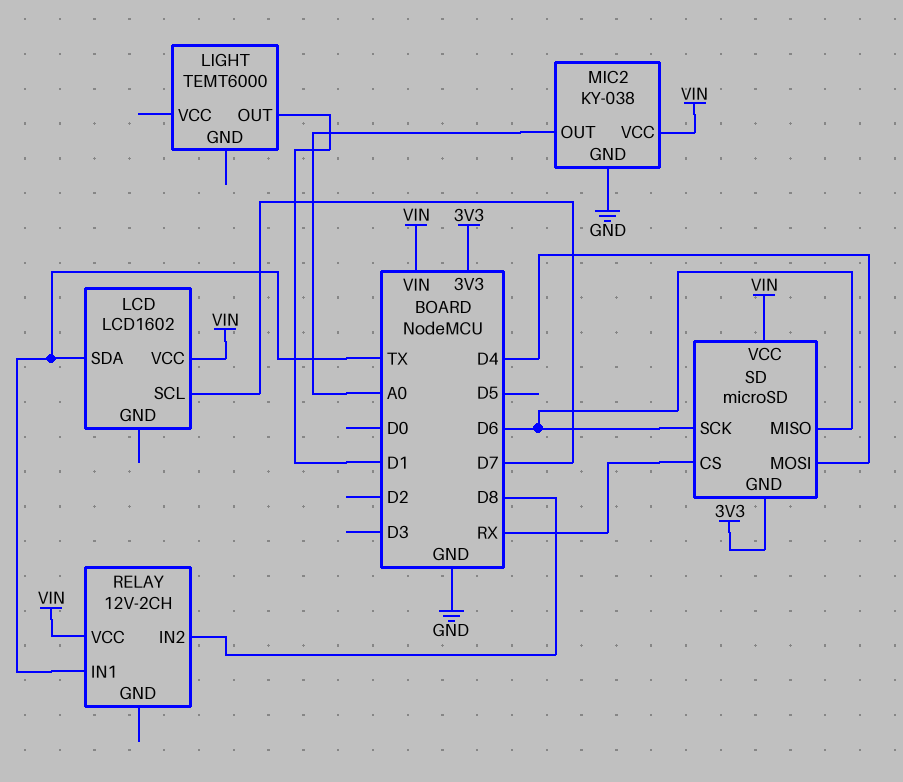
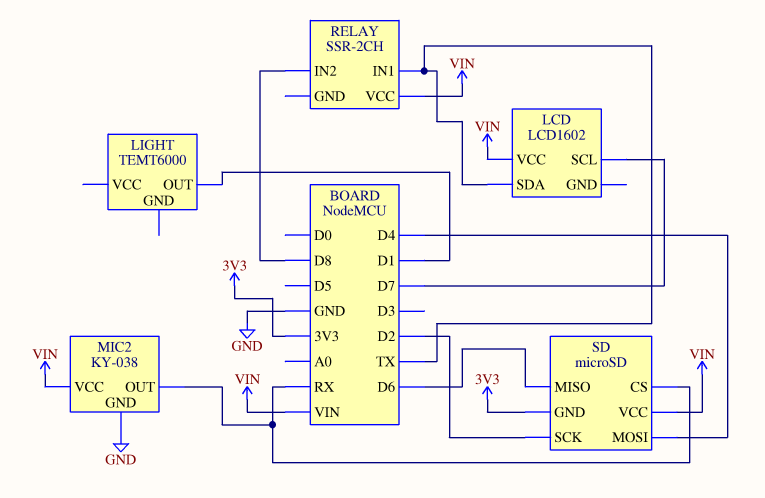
MIC2 pin OUT: A0 -> RX
RELAY: 12V-2CH -> SSR-2CH
SD pin SCK: D6 -> D2

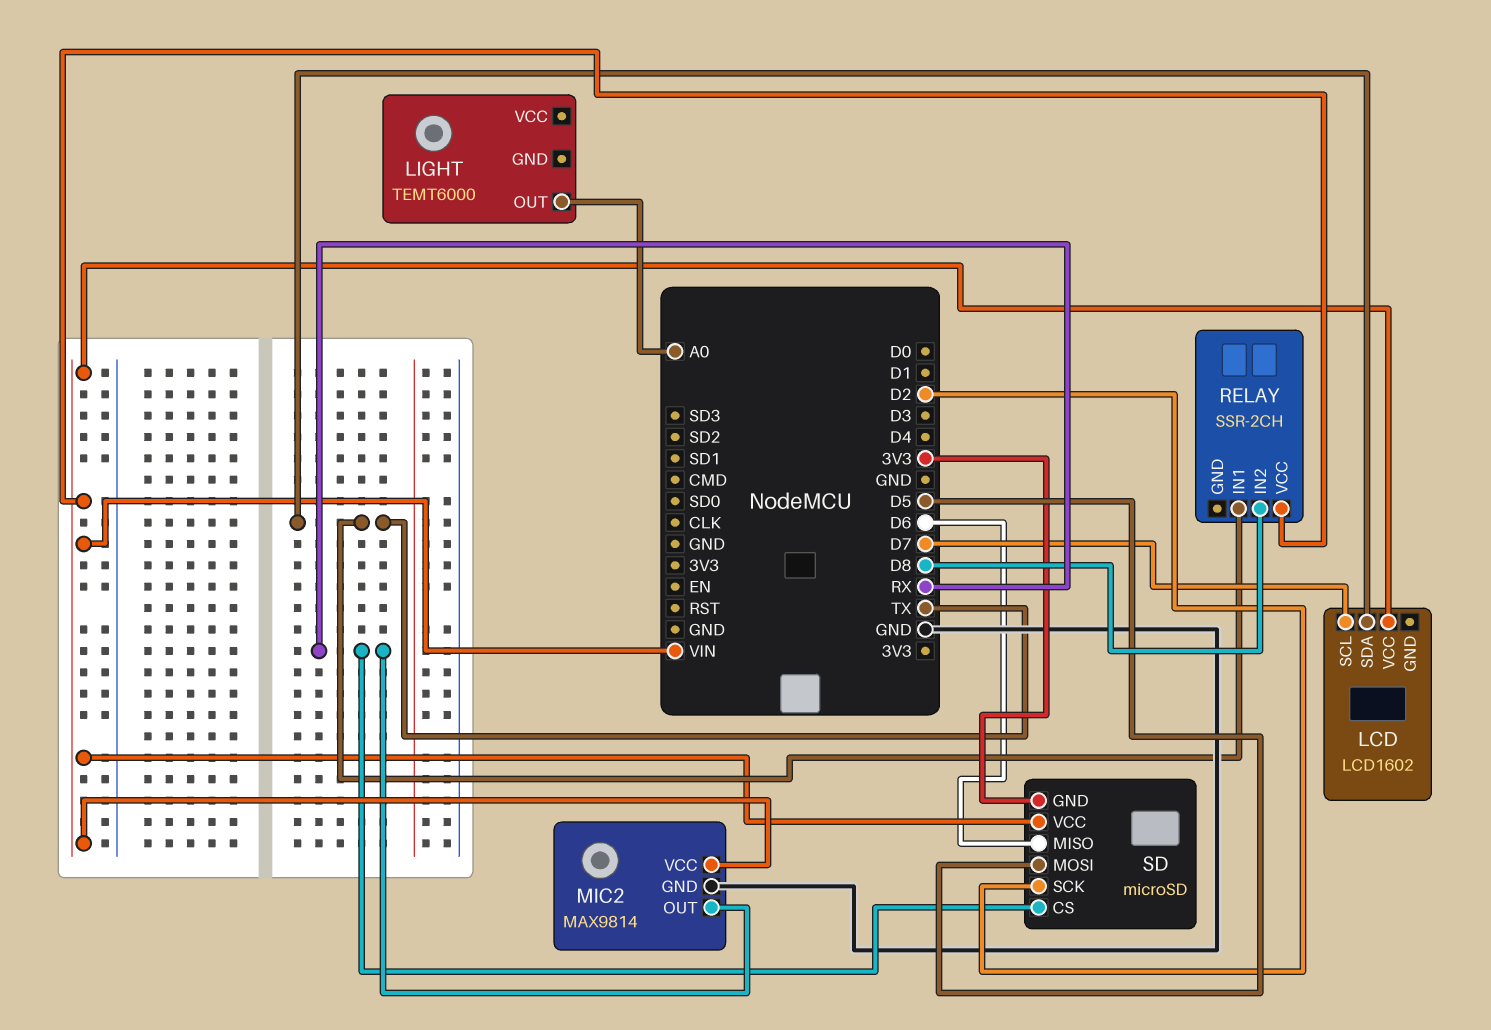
LIGHT pin OUT: D1 -> A0
MIC2: KY-038 -> MAX9814
SD pin MOSI: D4 -> D5

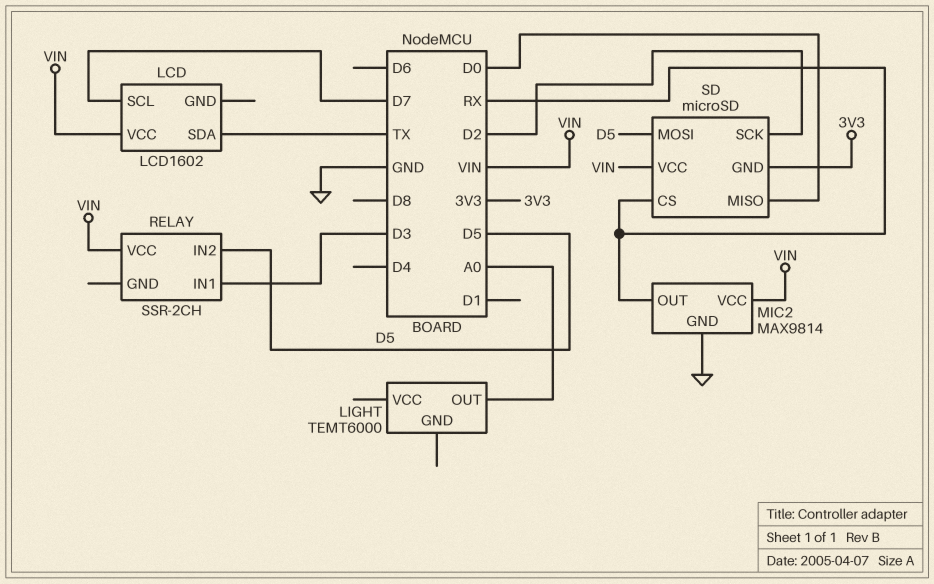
RELAY pin IN1: TX -> D3
RELAY pin IN2: D8 -> D5
SD pin MISO: D6 -> D0

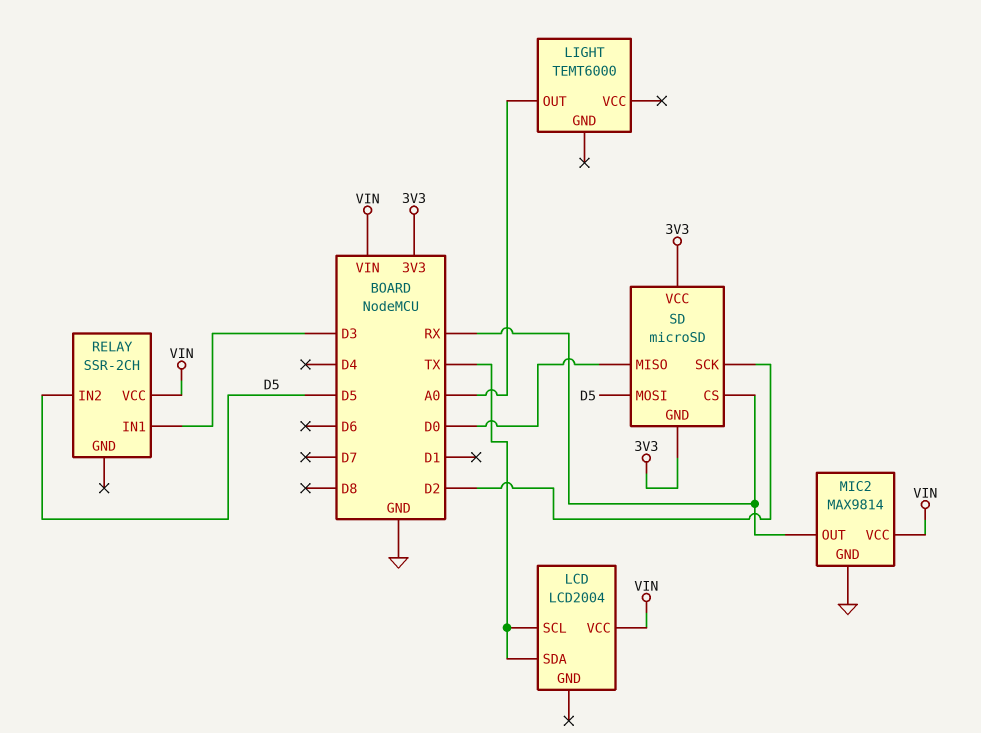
LCD: LCD1602 -> LCD2004
LCD pin SCL: D7 -> TX
SD pin VCC: VIN -> 3V3

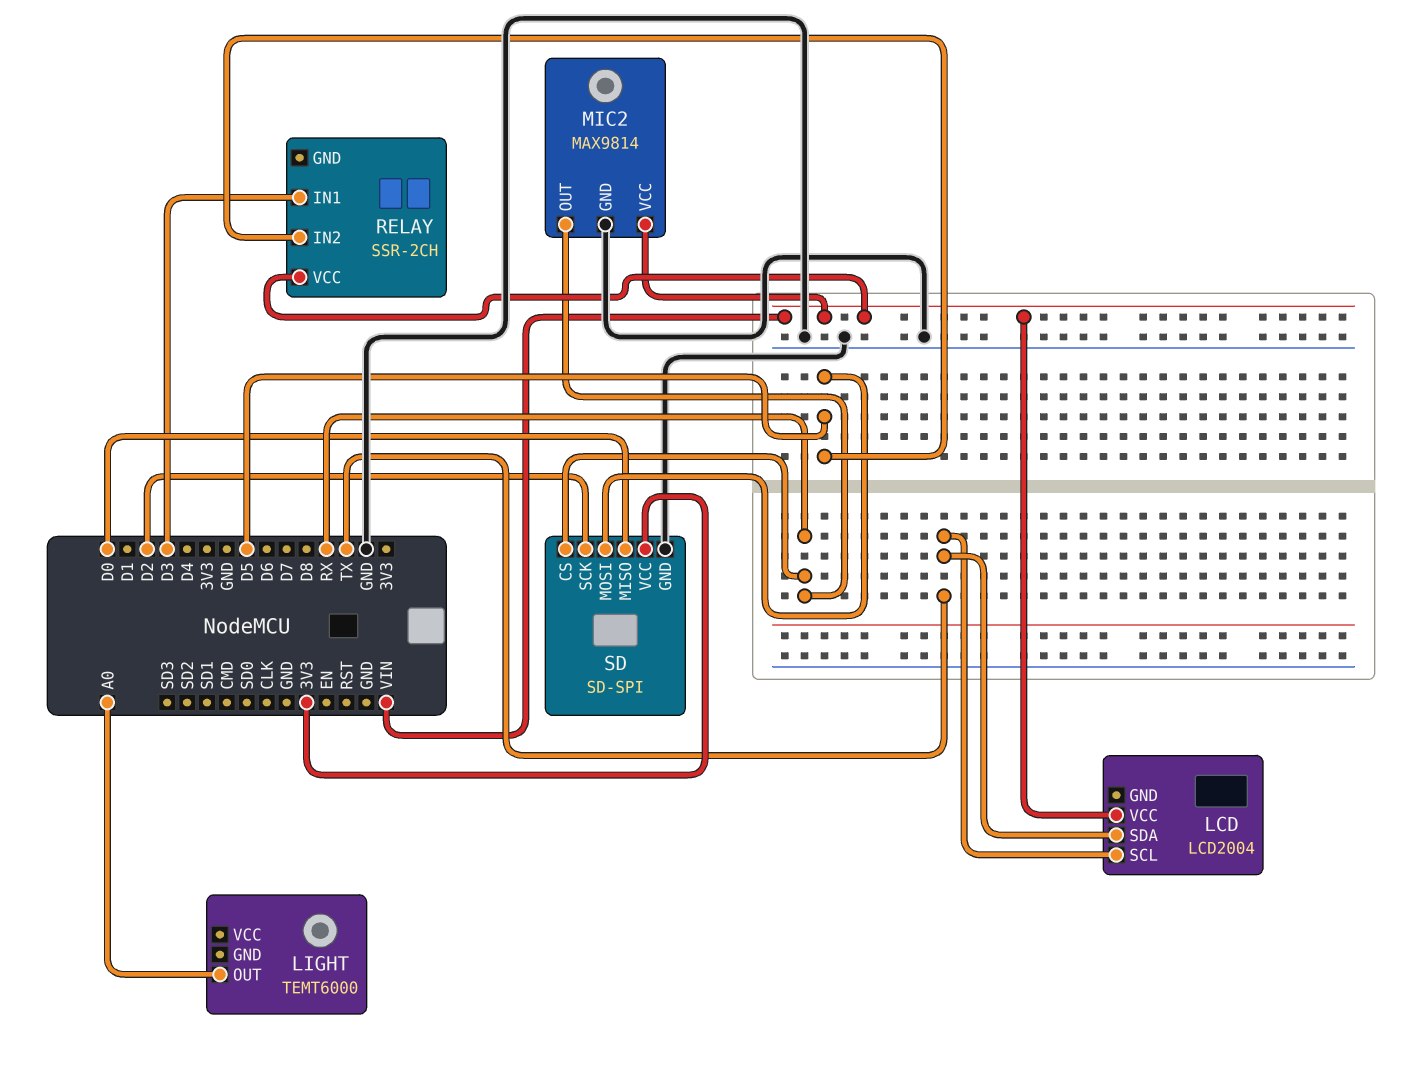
SD: microSD -> SD-SPI
SD pin GND: 3V3 -> GND

